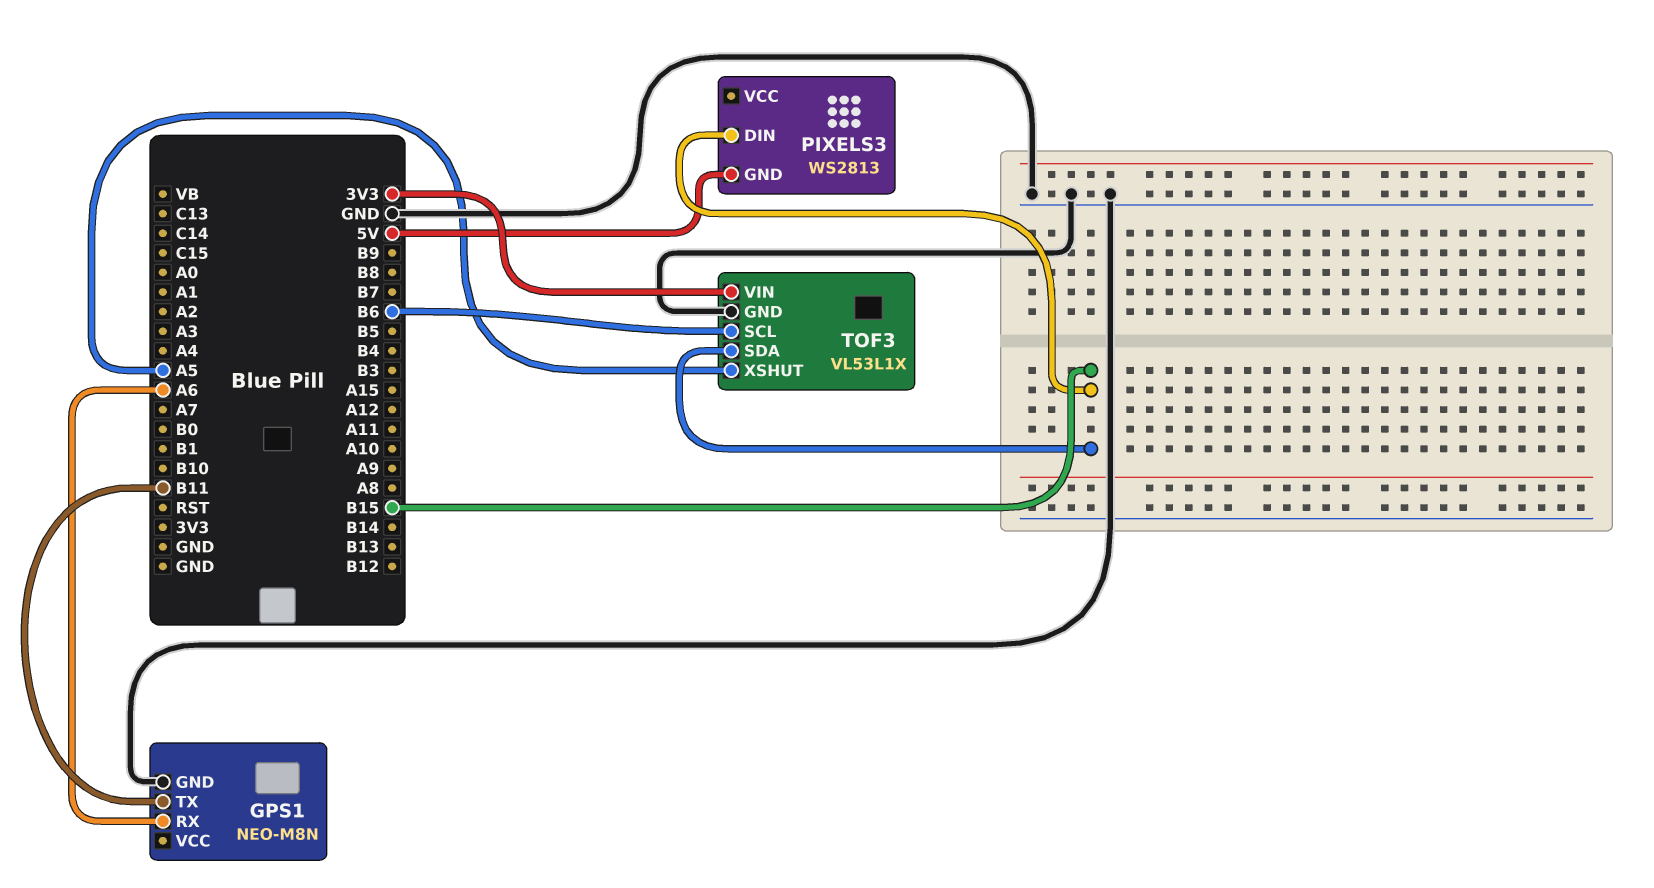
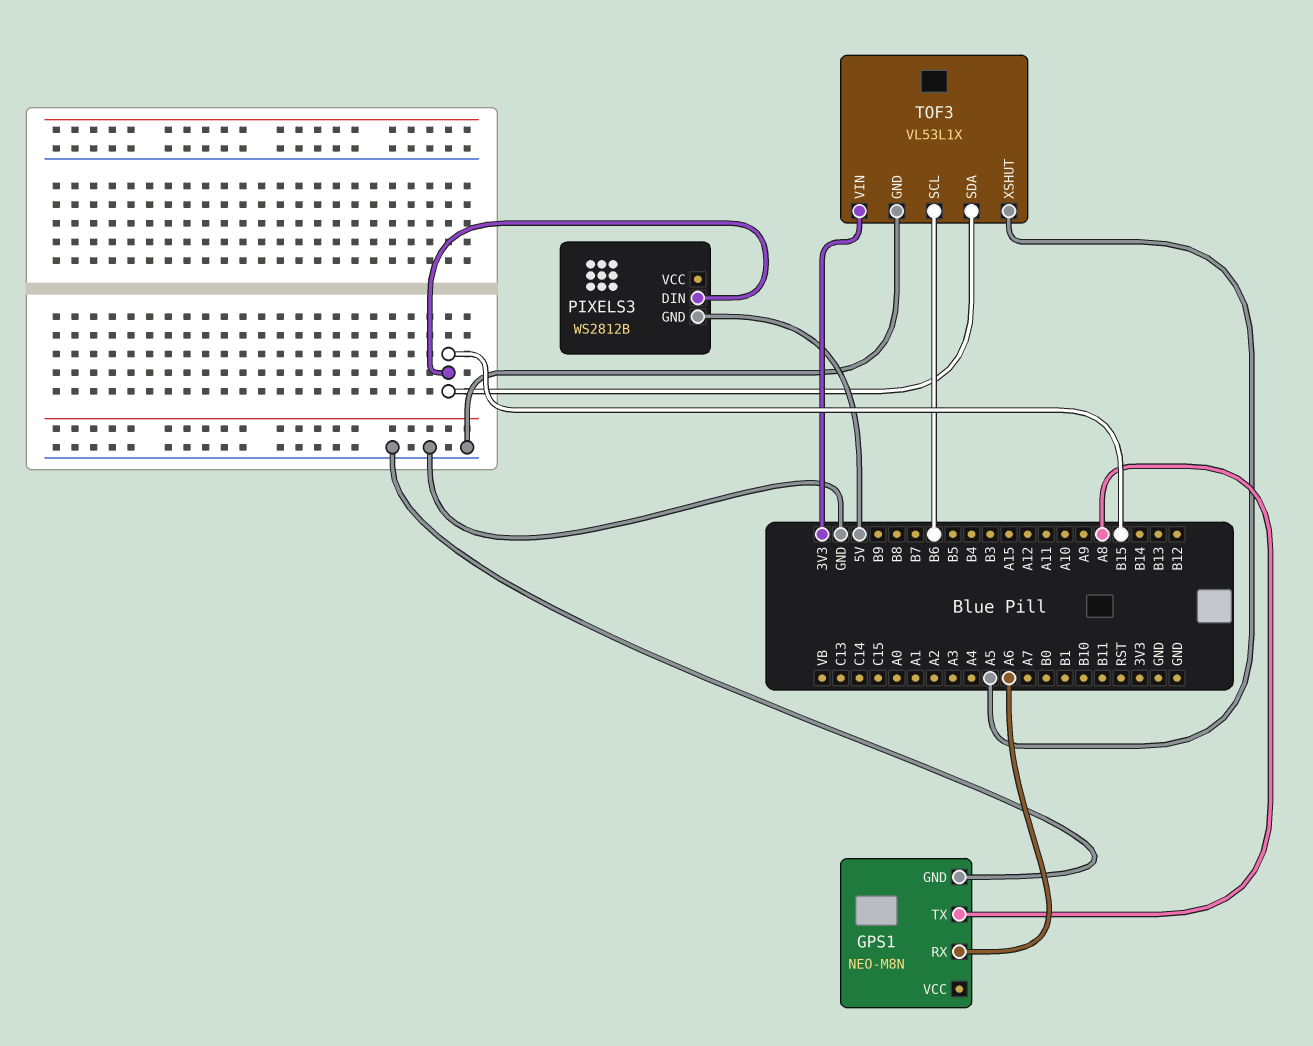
GPS1 pin TX: B11 -> A8
PIXELS3: WS2813 -> WS2812B

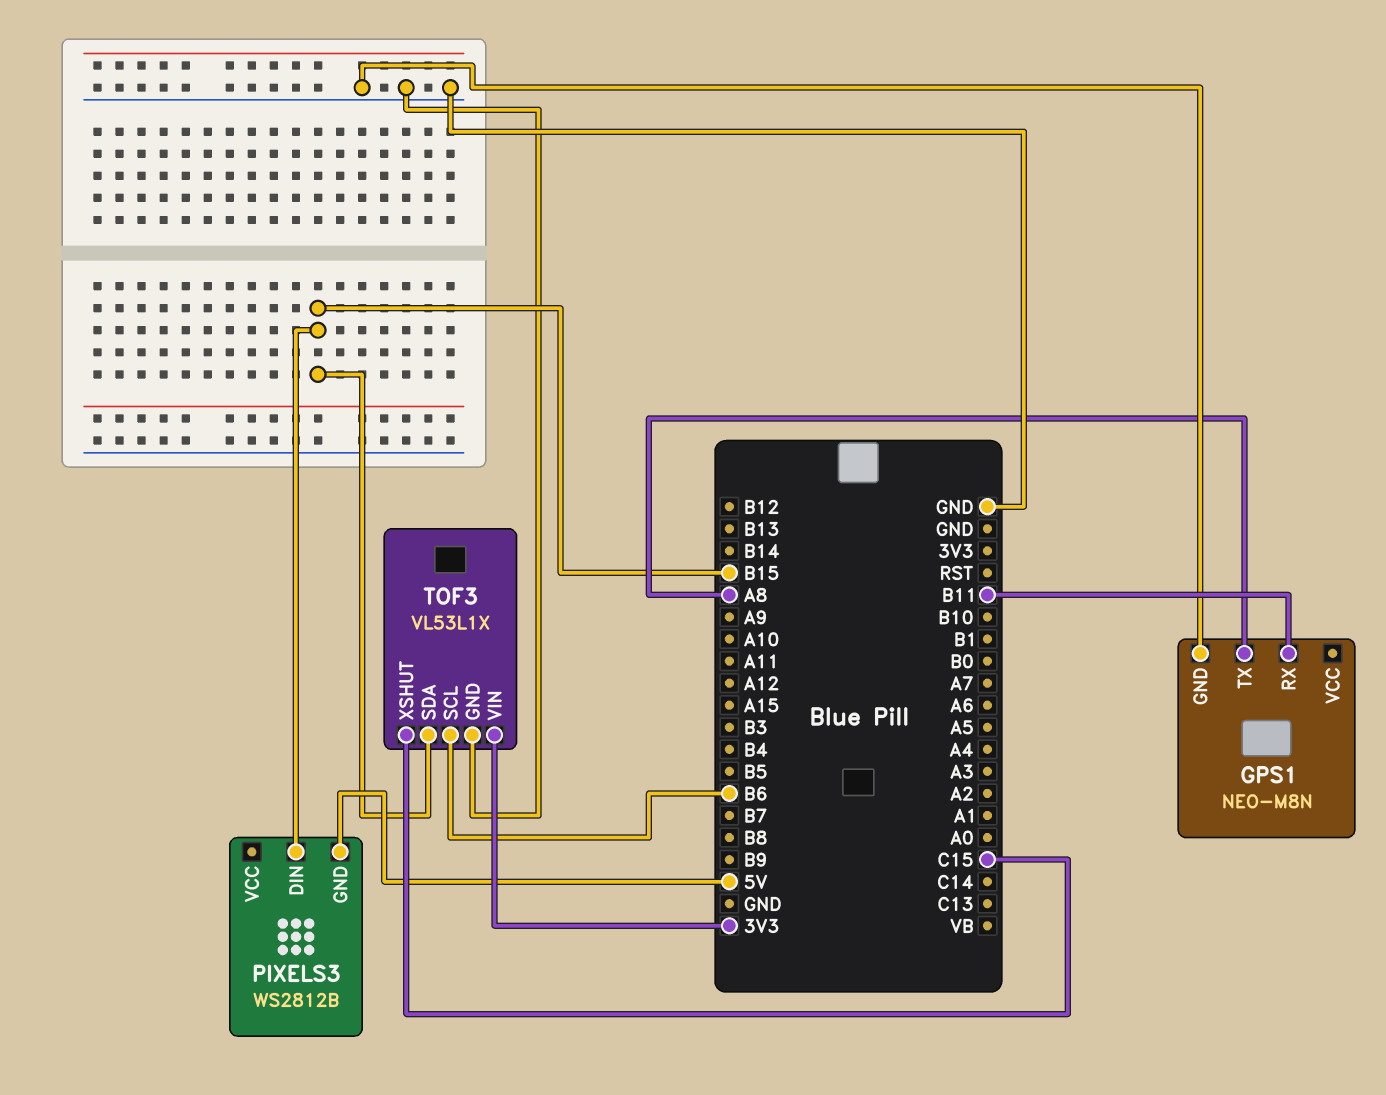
GPS1 pin RX: A6 -> B11
TOF3 pin XSHUT: A5 -> C15

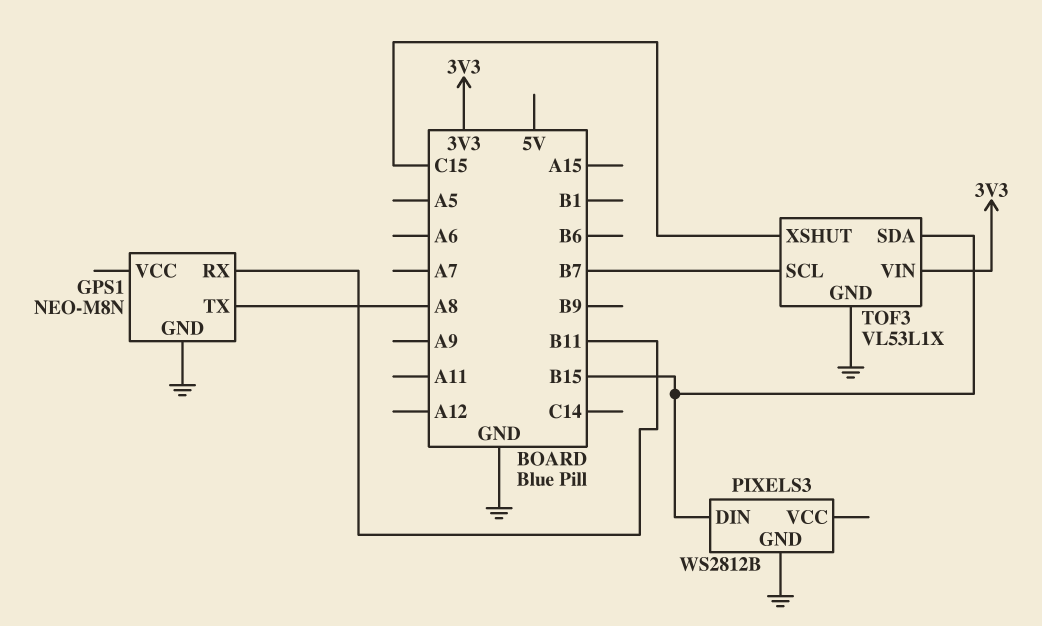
PIXELS3 pin GND: 5V -> GND
TOF3 pin SCL: B6 -> B7

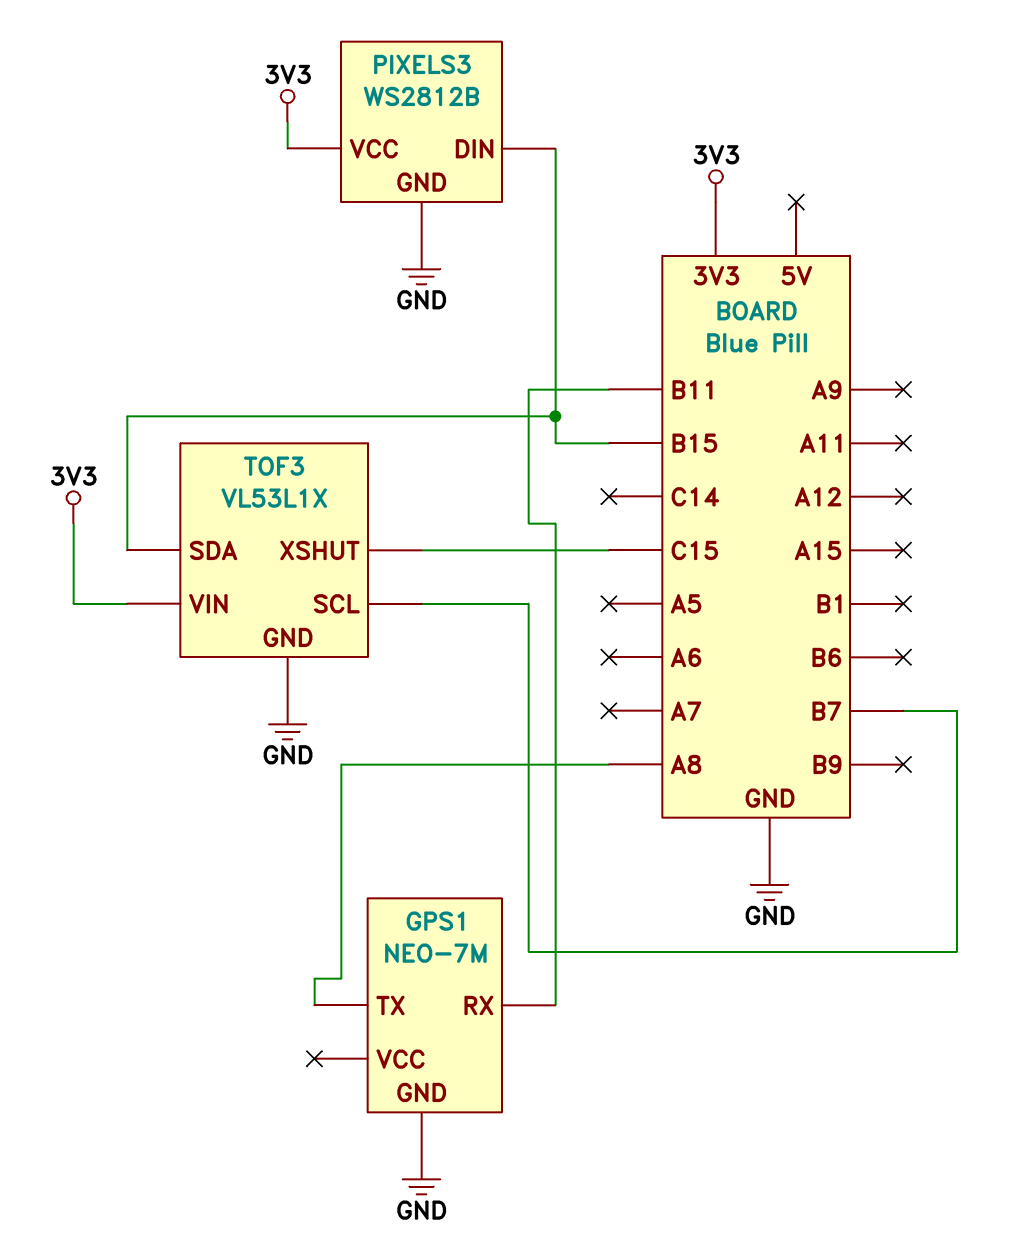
GPS1: NEO-M8N -> NEO-7M
PIXELS3 pin VCC: none -> 3V3

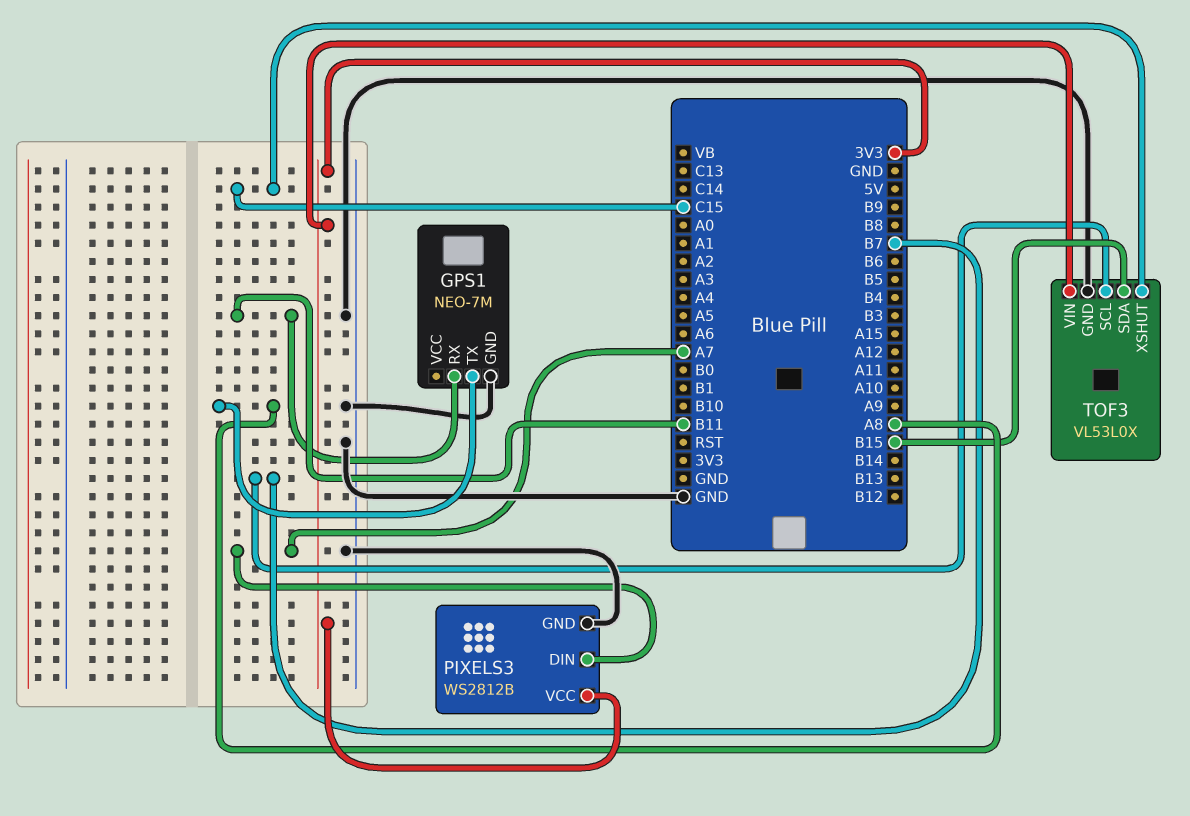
PIXELS3 pin DIN: B15 -> A7
TOF3: VL53L1X -> VL53L0X

